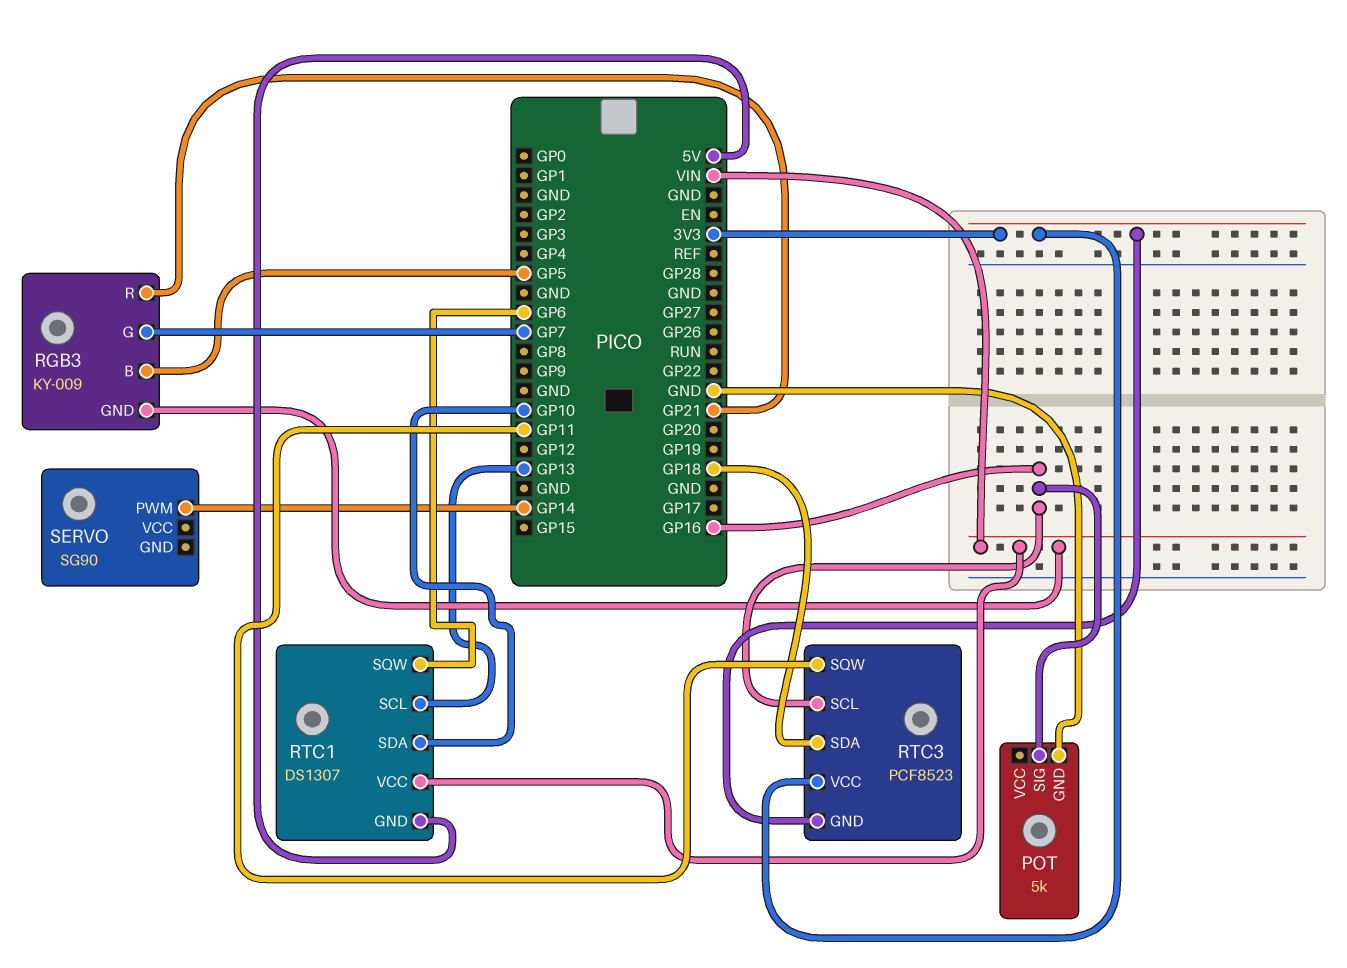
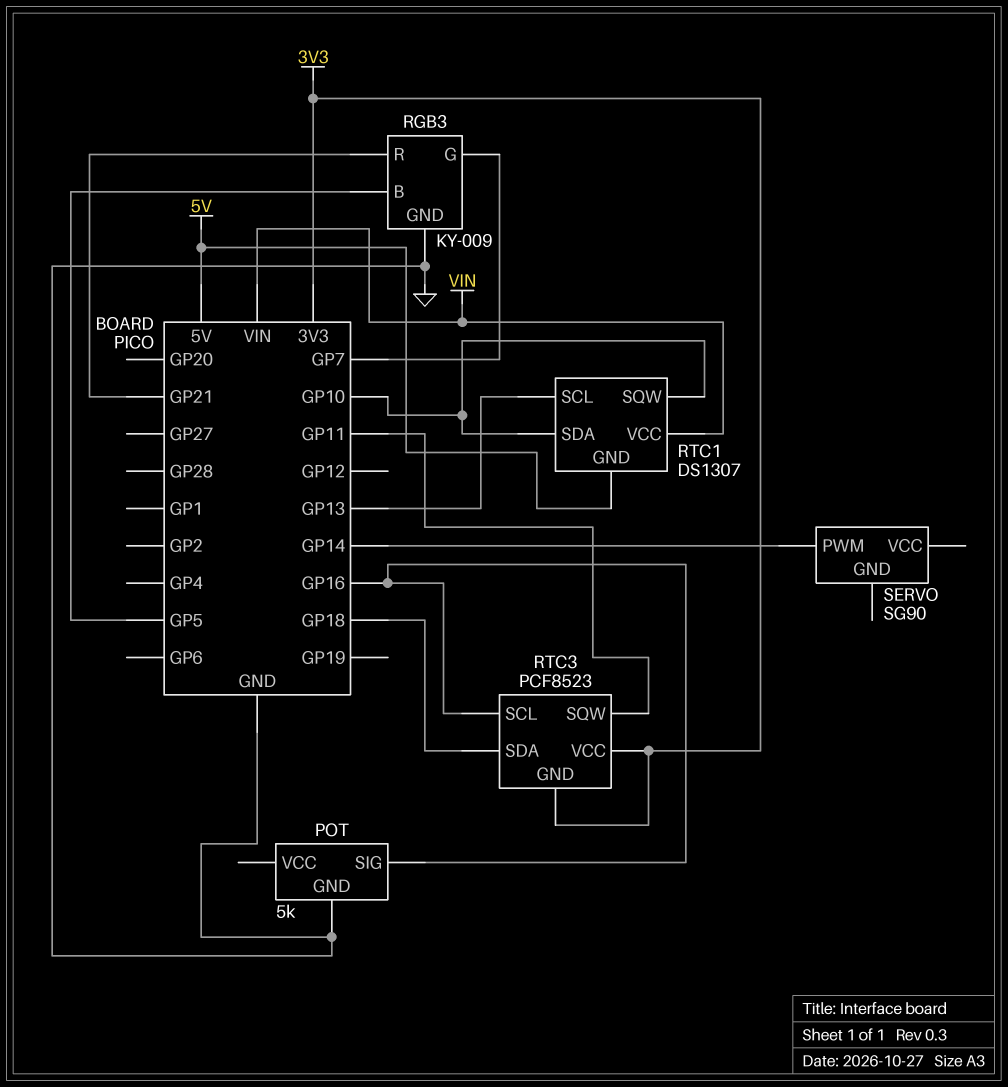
RGB3 pin GND: VIN -> GND
RTC1 pin SQW: GP6 -> GP10

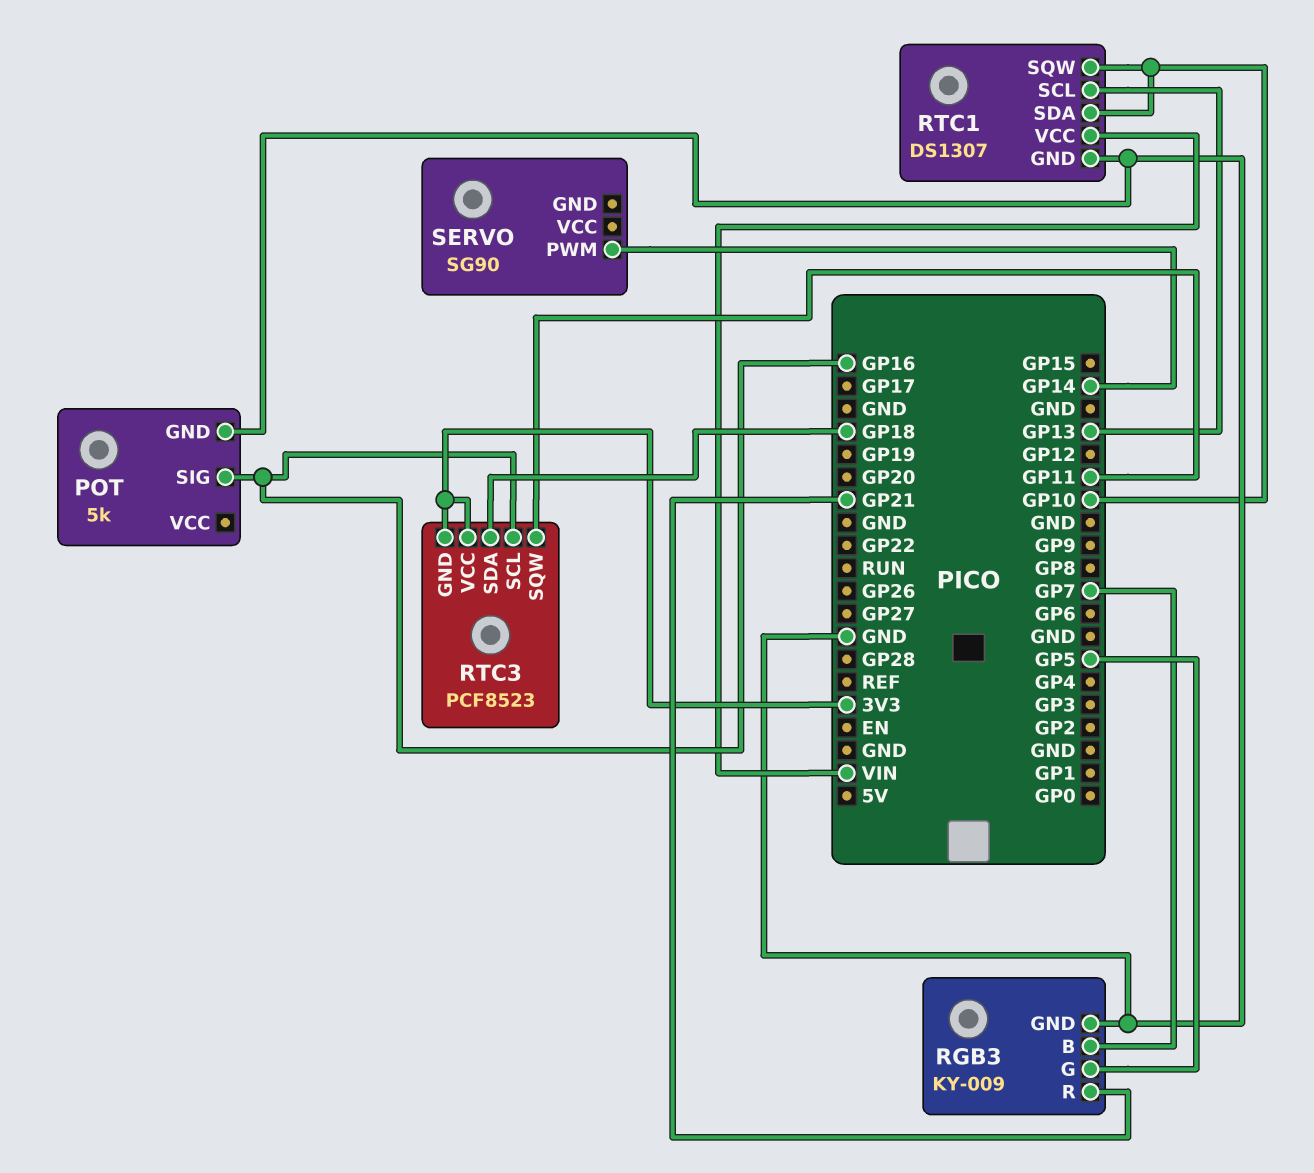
RGB3 pin B: GP5 -> GP7
RGB3 pin G: GP7 -> GP5
RTC1 pin GND: 5V -> GND

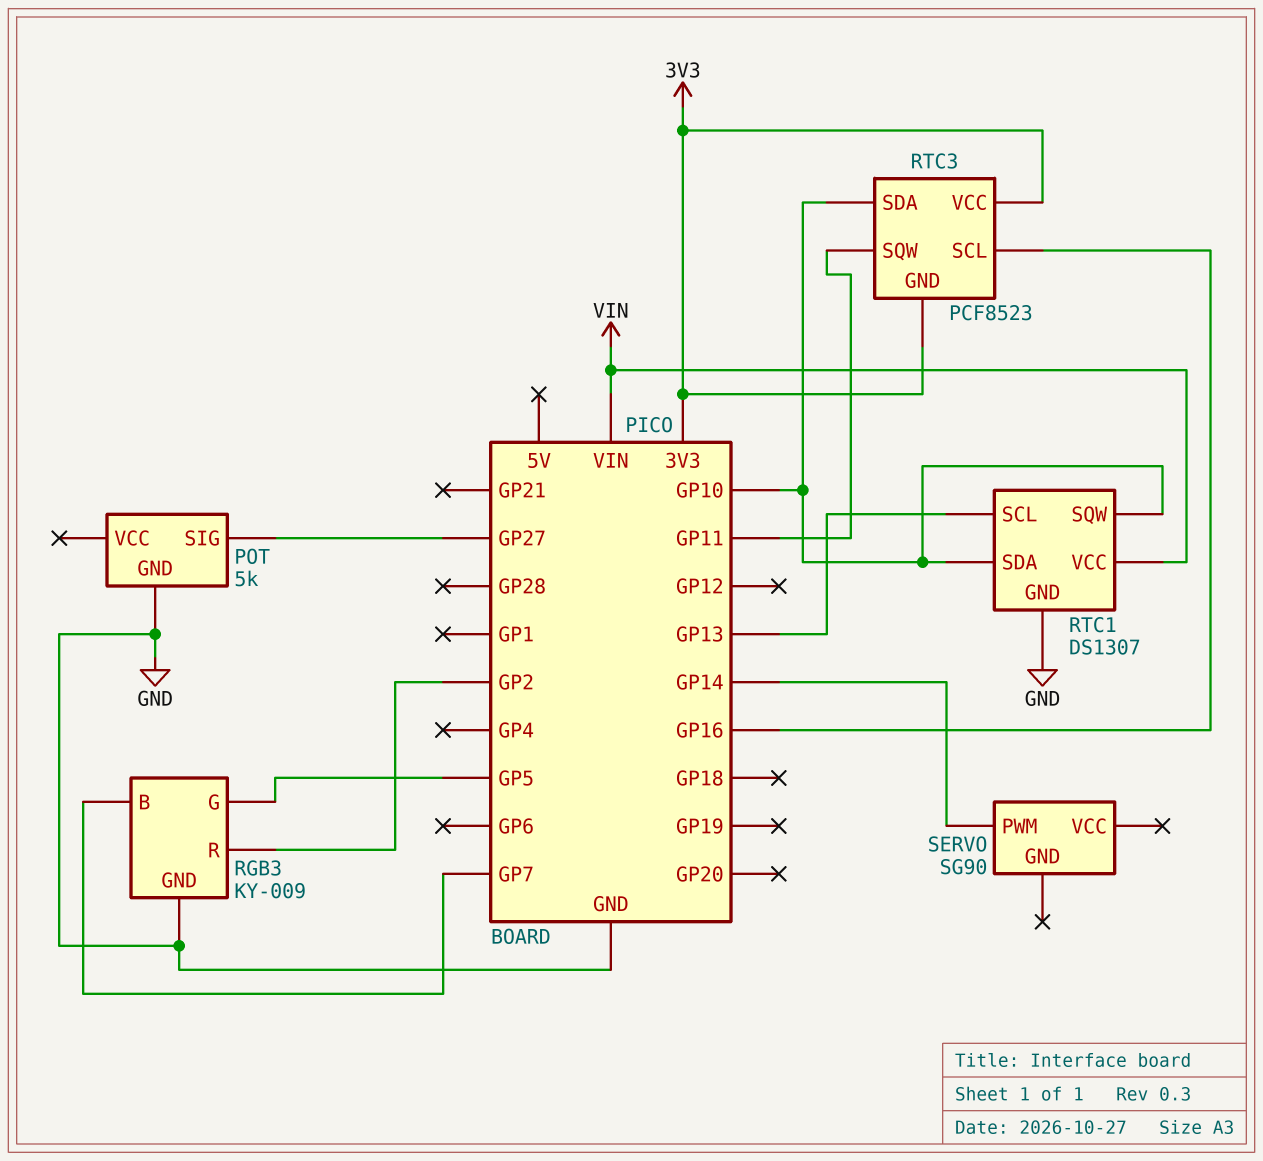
POT pin SIG: GP16 -> GP27
RGB3 pin R: GP21 -> GP2
RTC3 pin SDA: GP18 -> GP10

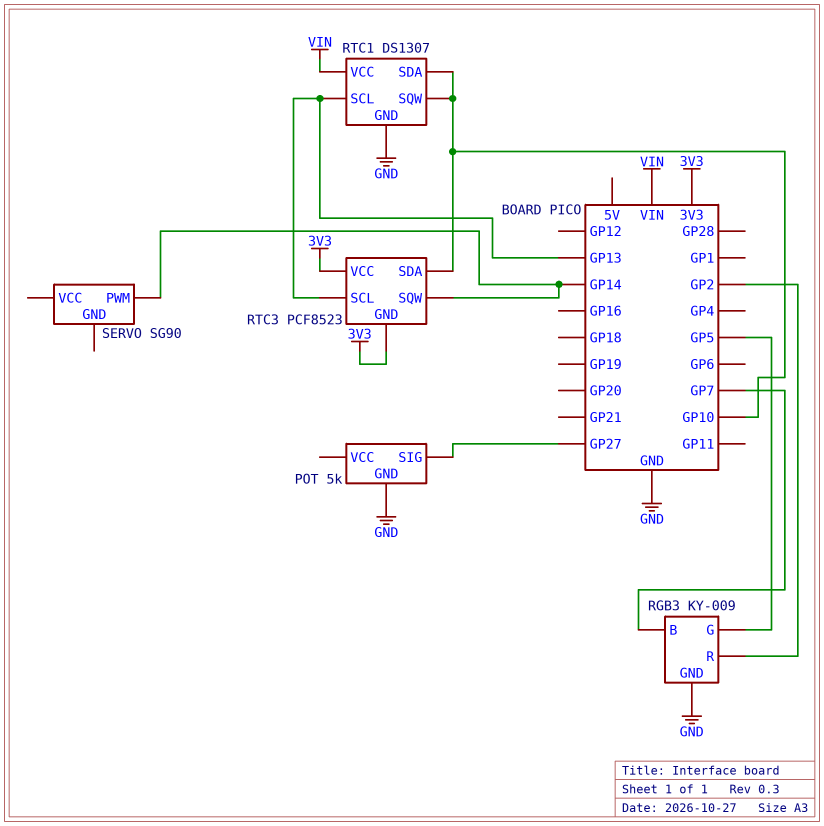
RTC3 pin SCL: GP16 -> GP13
RTC3 pin SQW: GP11 -> GP14

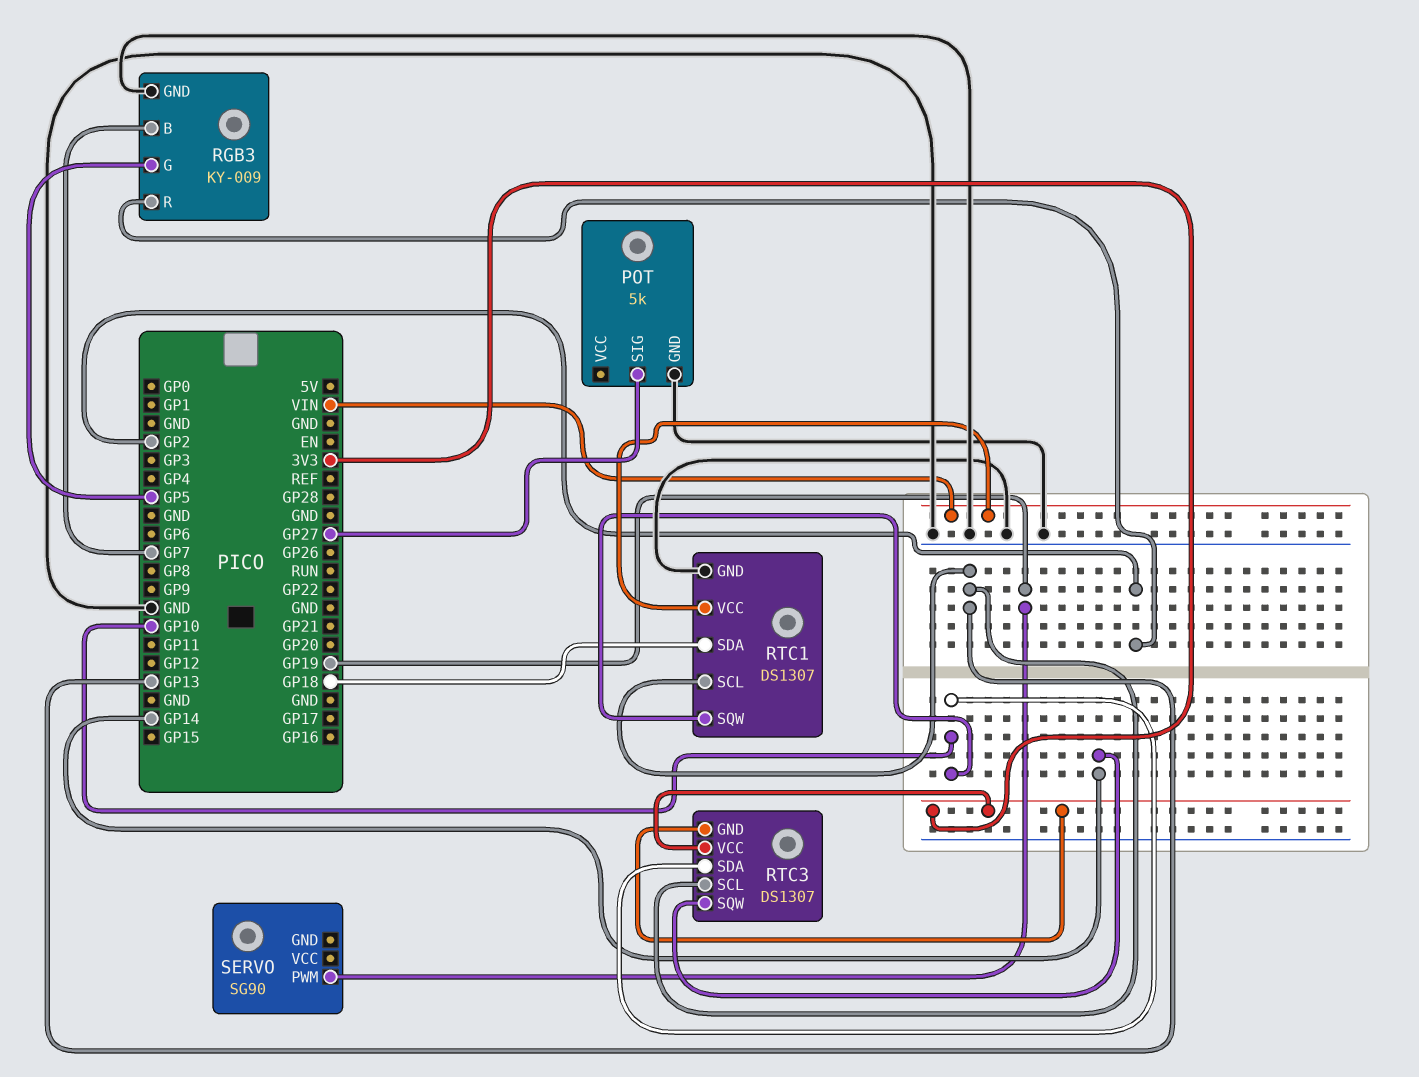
RTC1 pin SDA: GP10 -> GP18
RTC3: PCF8523 -> DS1307
SERVO pin PWM: GP14 -> GP19

